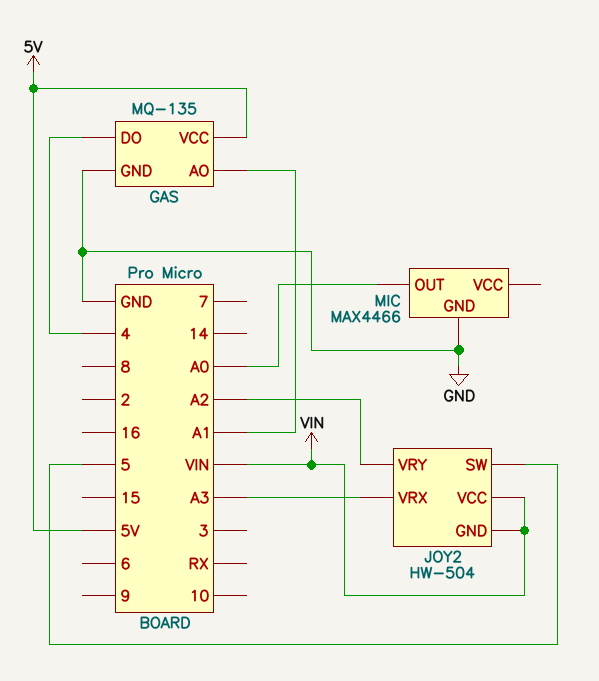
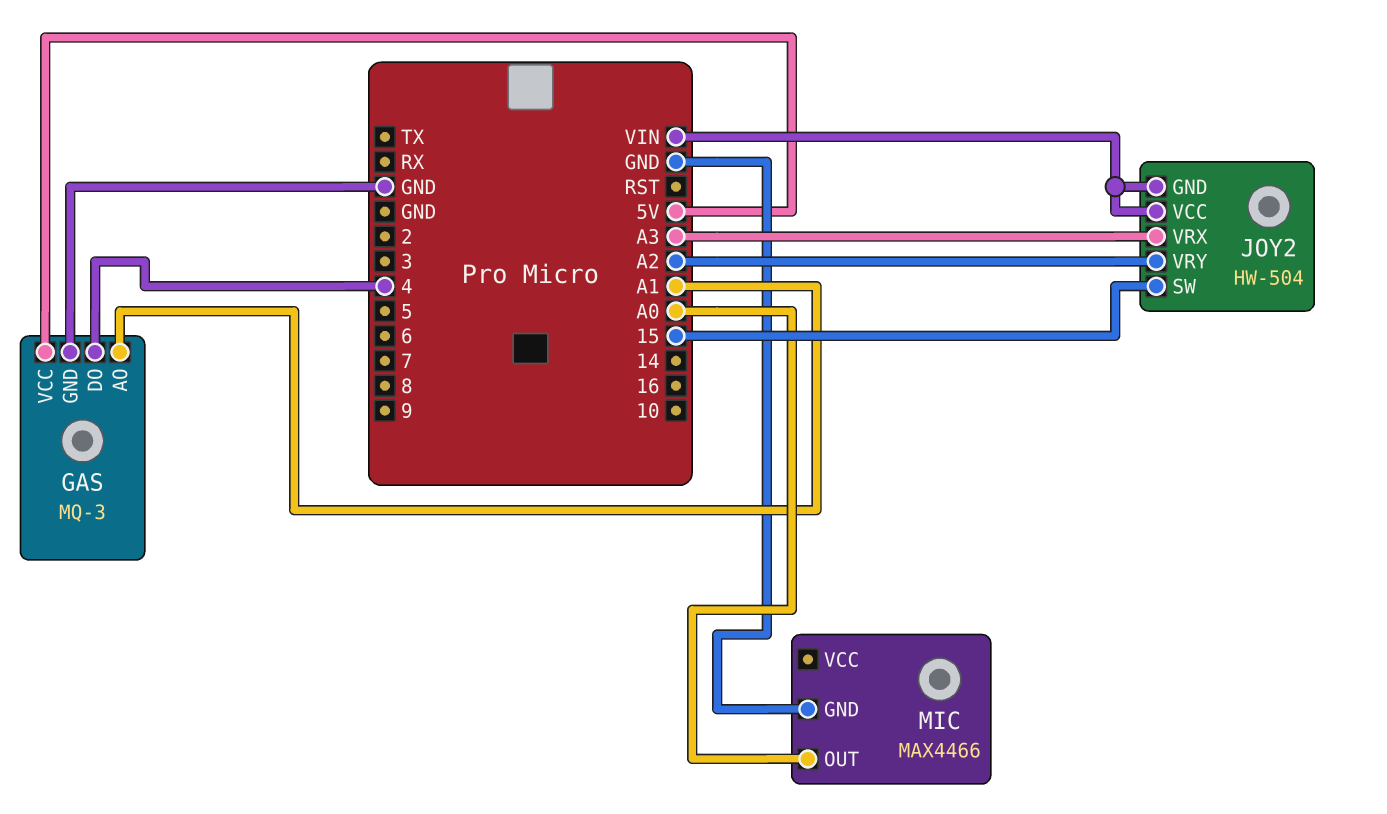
GAS: MQ-135 -> MQ-3
JOY2 pin SW: 5 -> 15

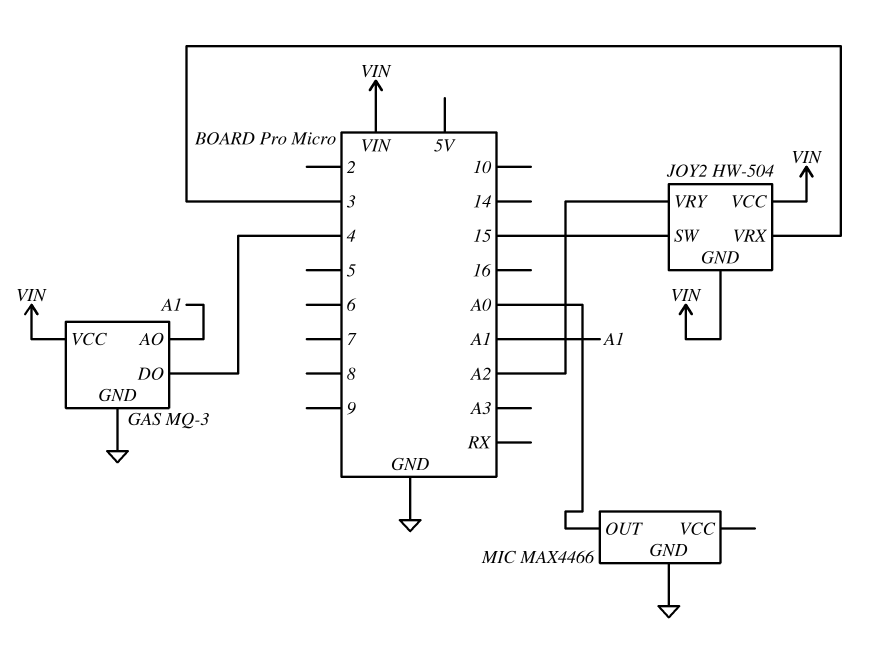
GAS pin VCC: 5V -> VIN
JOY2 pin VRX: A3 -> 3

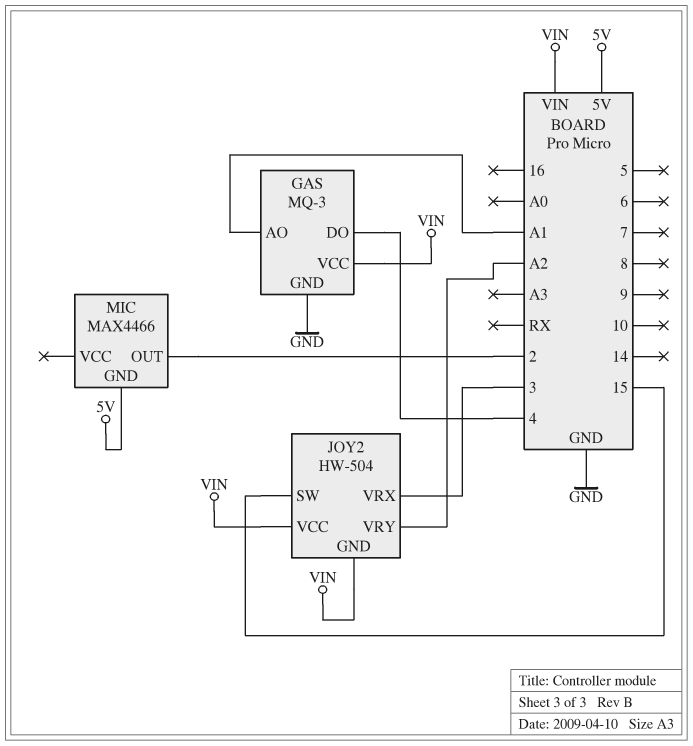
MIC pin GND: GND -> 5V
MIC pin OUT: A0 -> 2

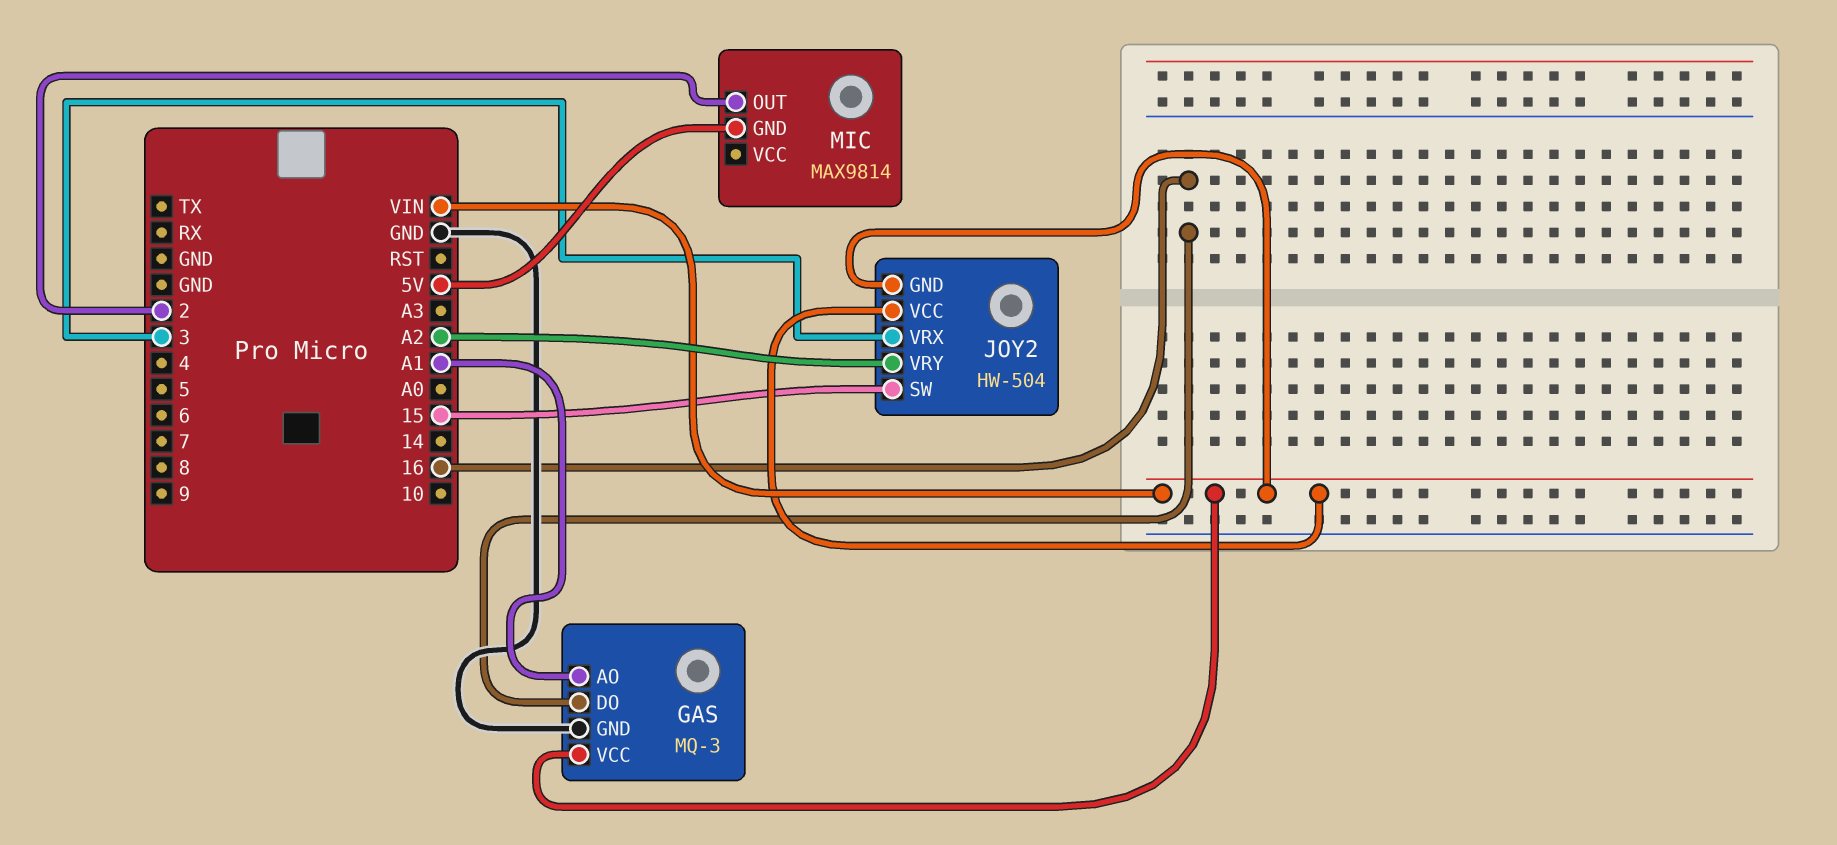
GAS pin DO: 4 -> 16
MIC: MAX4466 -> MAX9814

